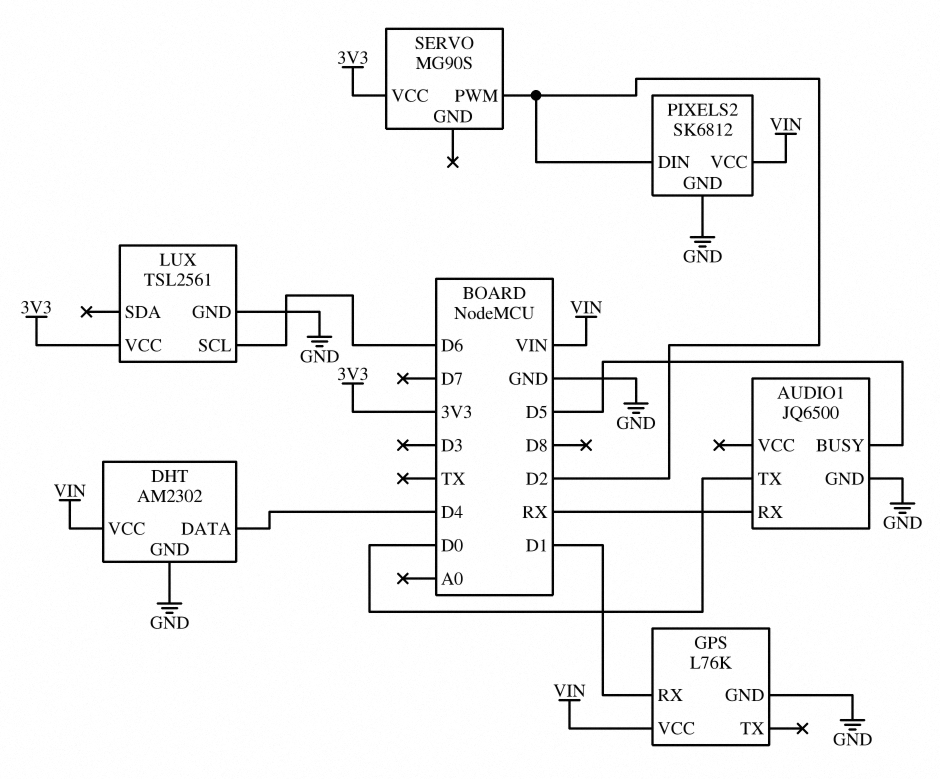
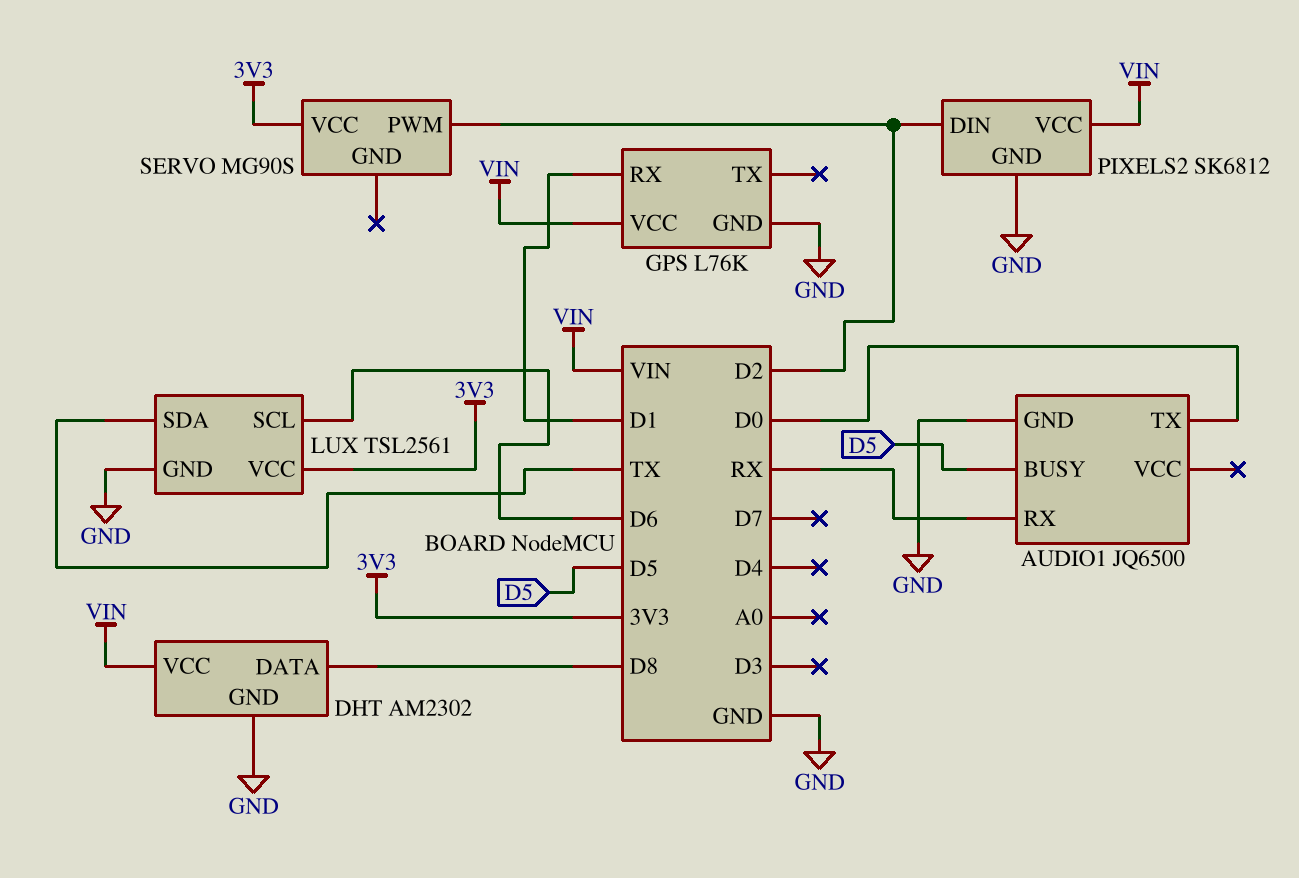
DHT pin DATA: D4 -> D8
LUX pin SDA: none -> TX

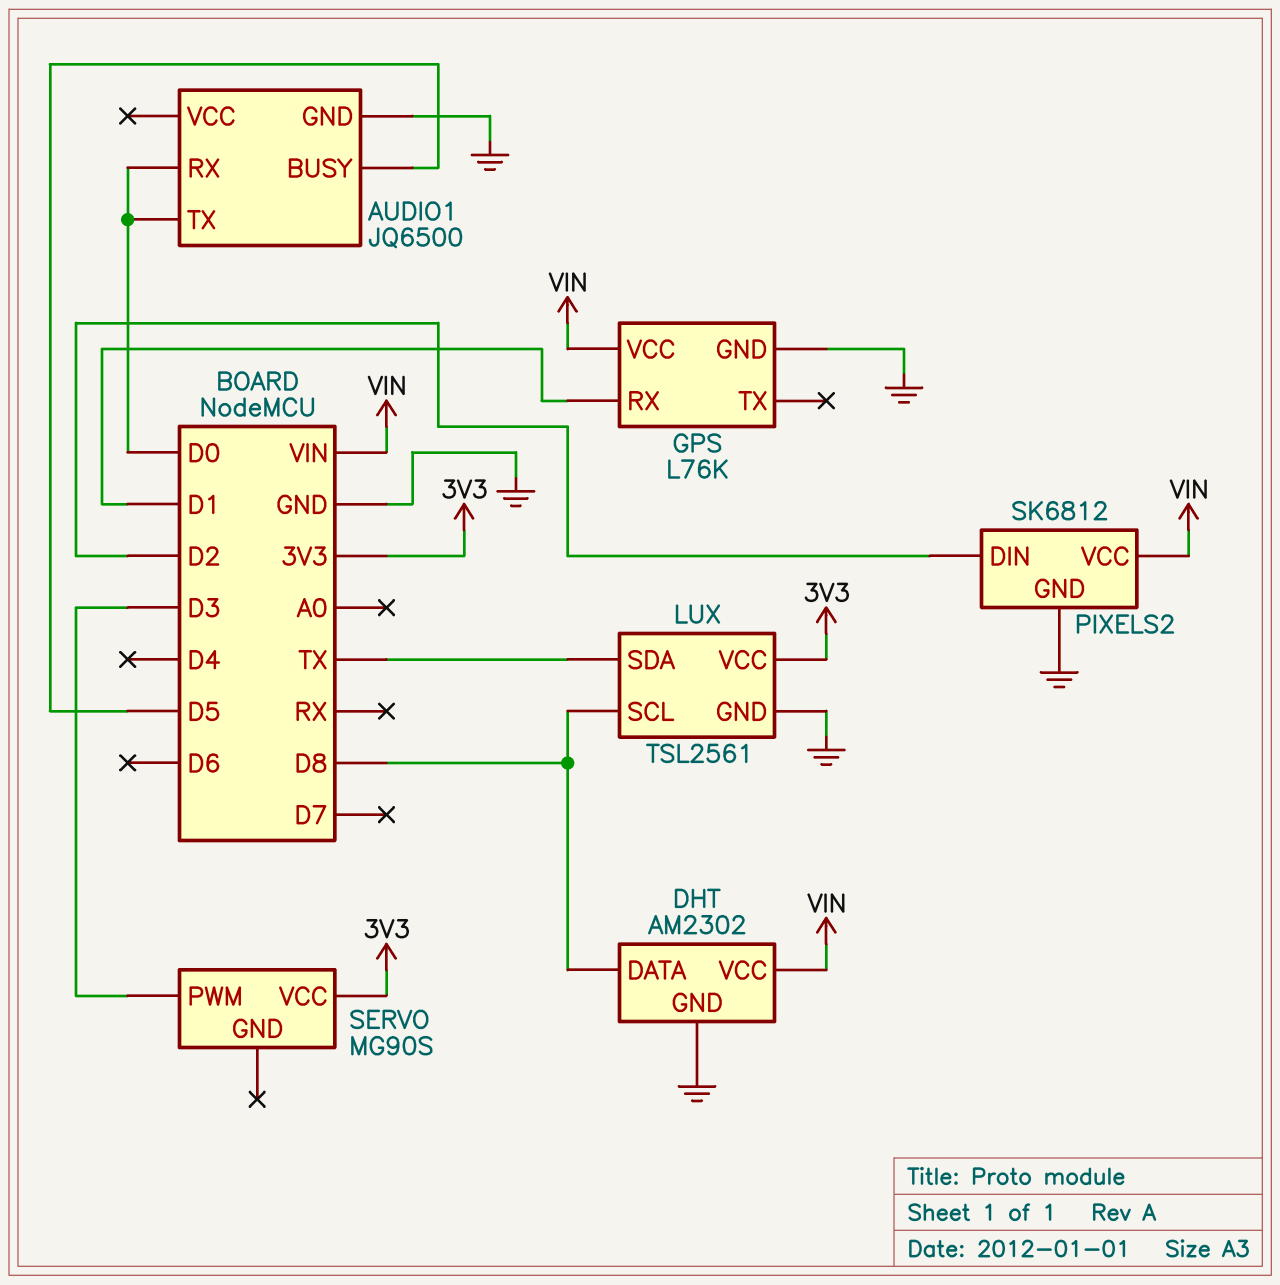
AUDIO1 pin RX: RX -> D0
LUX pin SCL: D6 -> D8
SERVO pin PWM: D2 -> D3

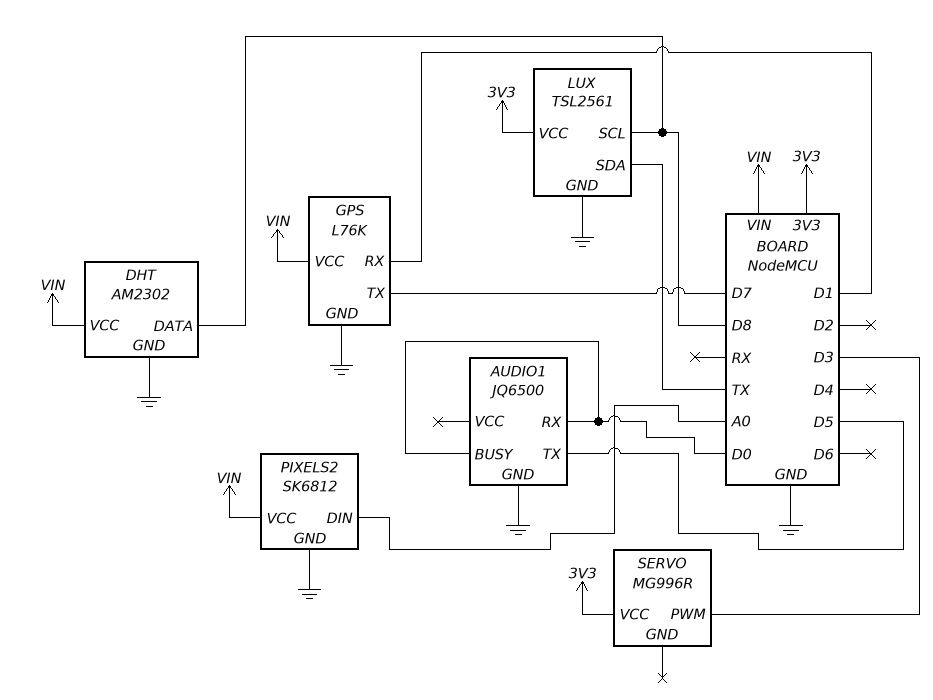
AUDIO1 pin BUSY: D5 -> D0
AUDIO1 pin TX: D0 -> D5
GPS pin TX: none -> D7
PIXELS2 pin DIN: D2 -> A0
SERVO: MG90S -> MG996R

